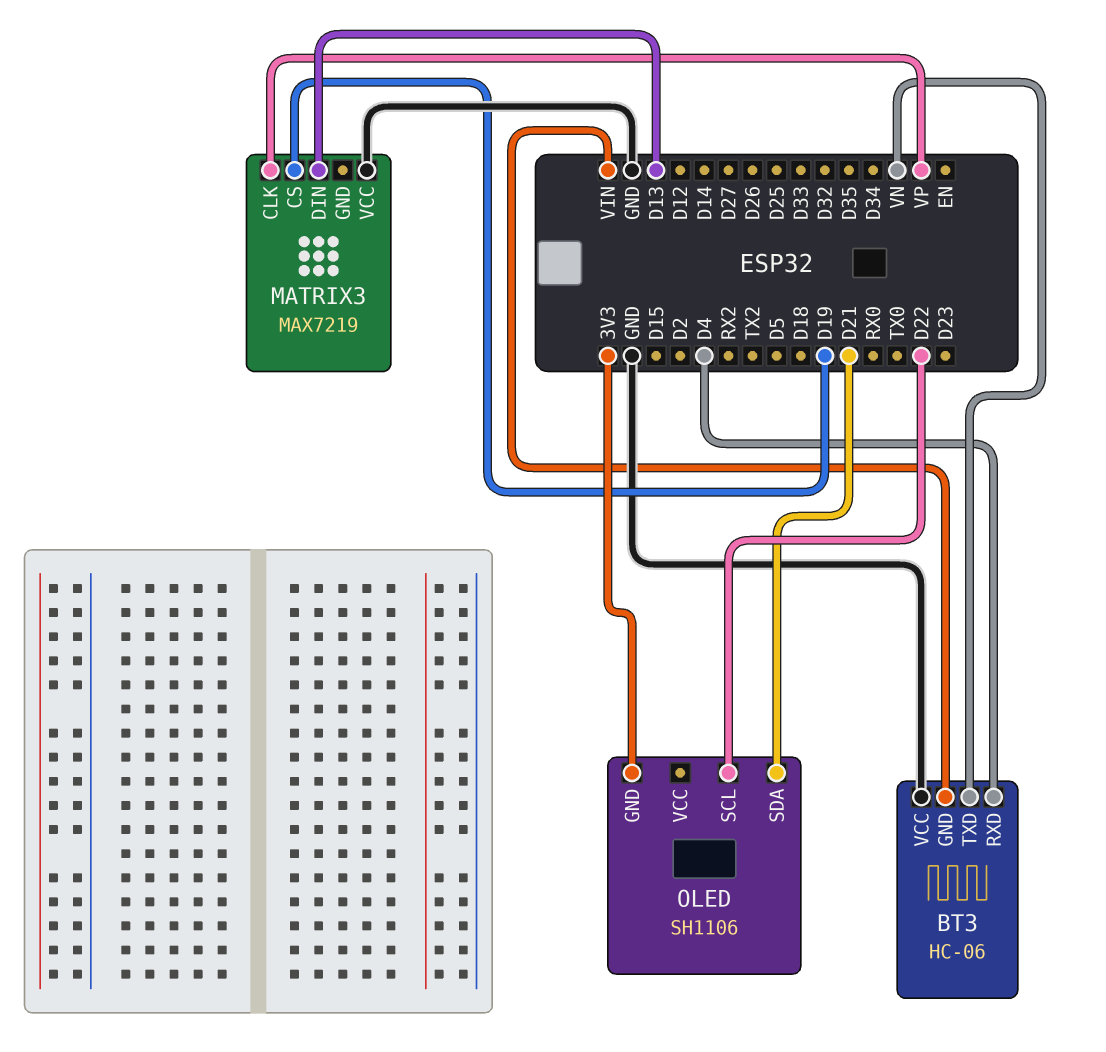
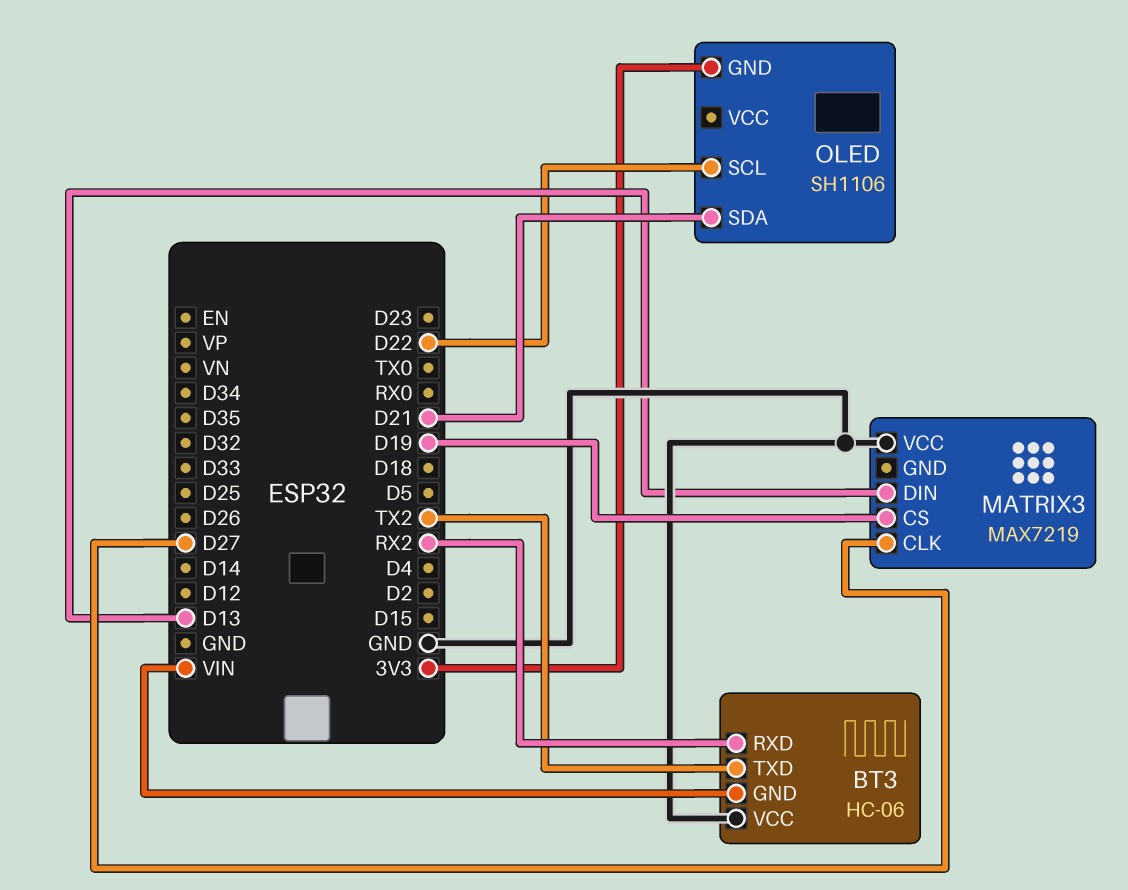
BT3 pin RXD: D4 -> RX2
BT3 pin TXD: VN -> TX2
MATRIX3 pin CLK: VP -> D27

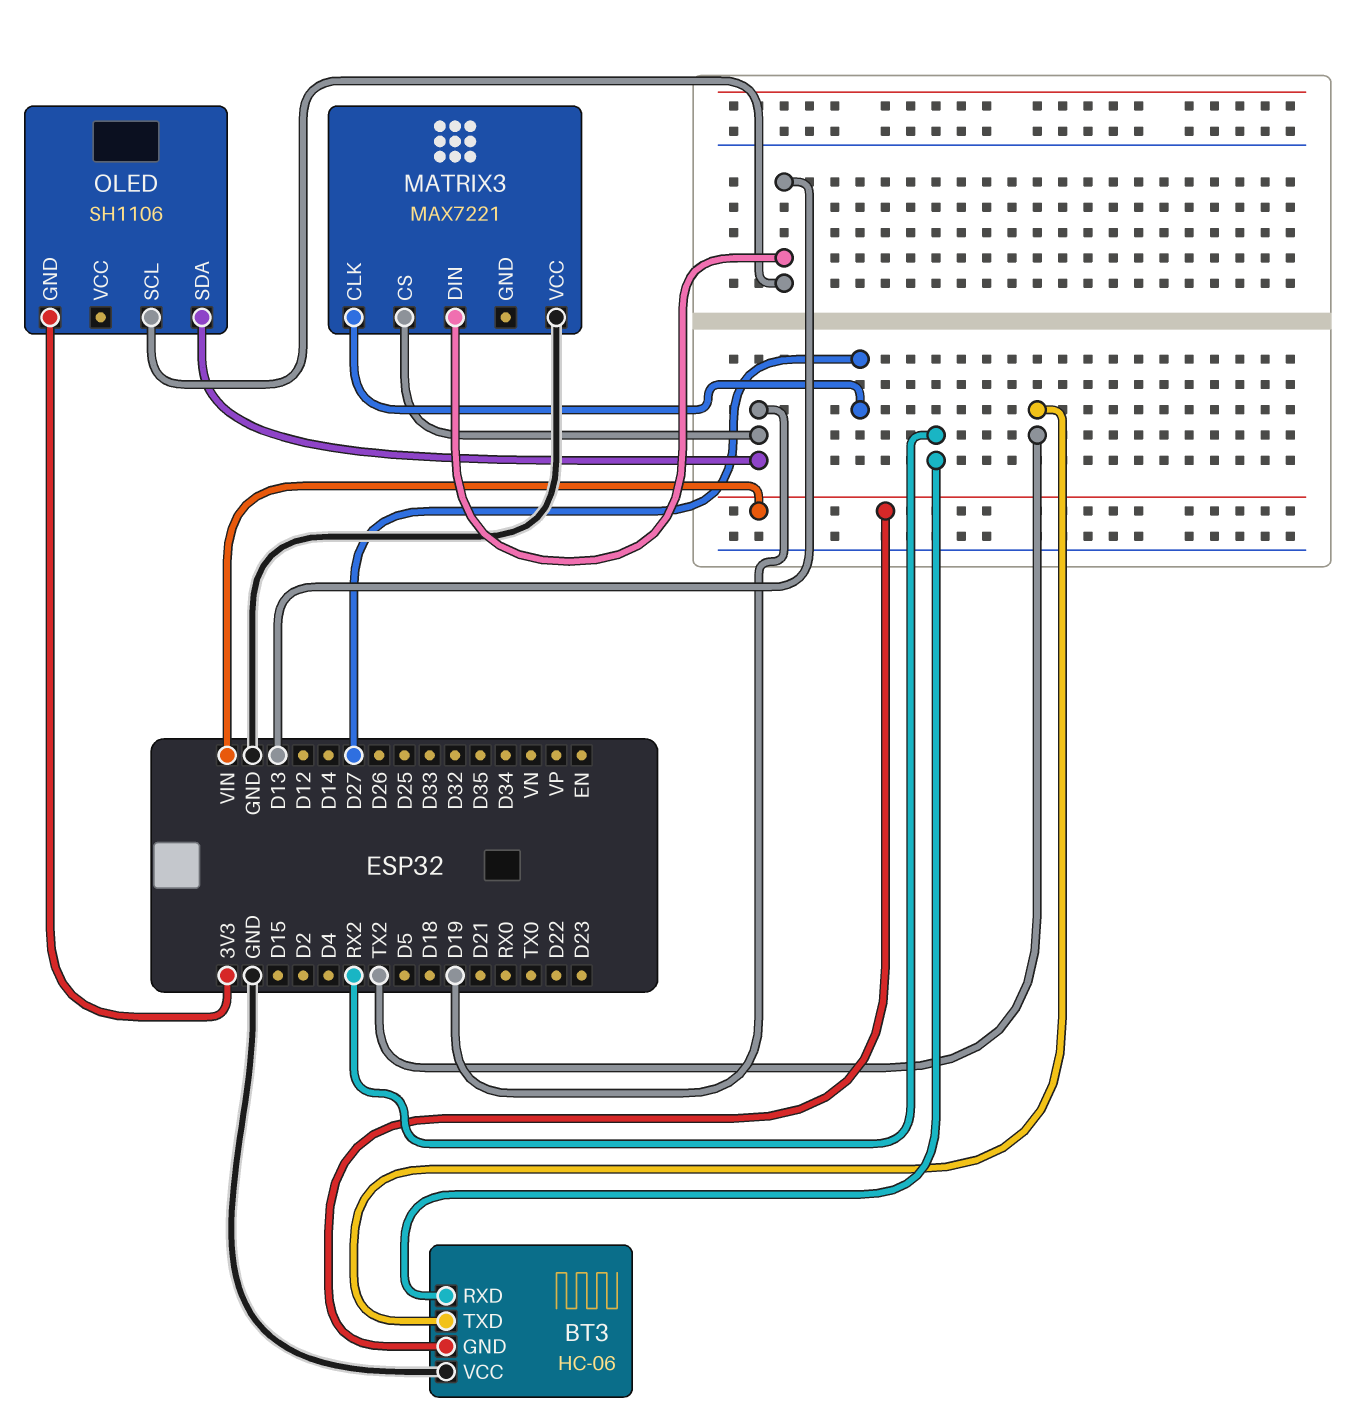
MATRIX3: MAX7219 -> MAX7221
OLED pin SCL: D22 -> D13
OLED pin SDA: D21 -> D19

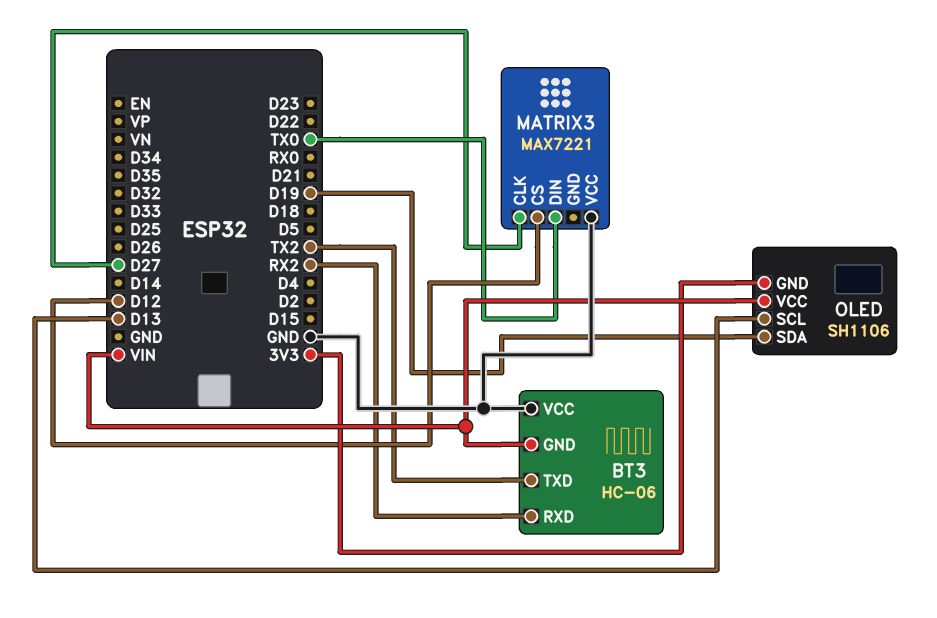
MATRIX3 pin CS: D19 -> D12
MATRIX3 pin DIN: D13 -> TX0
OLED pin VCC: none -> VIN

